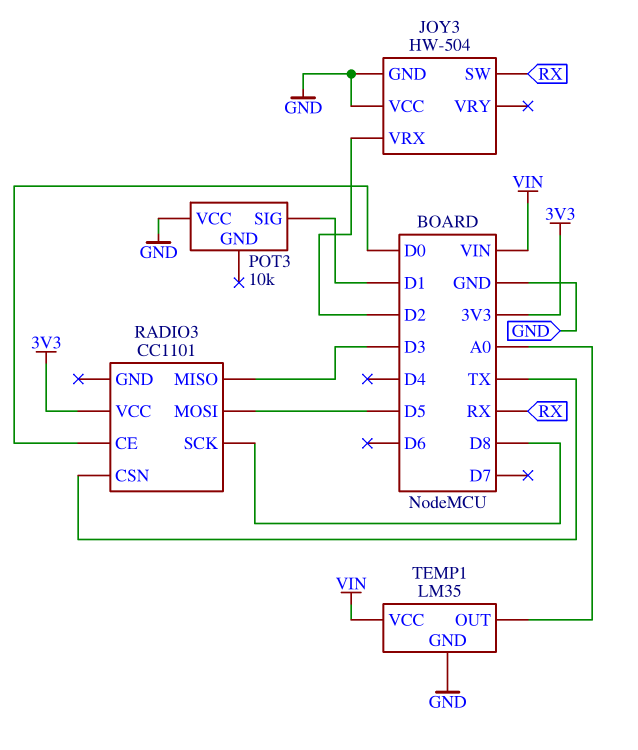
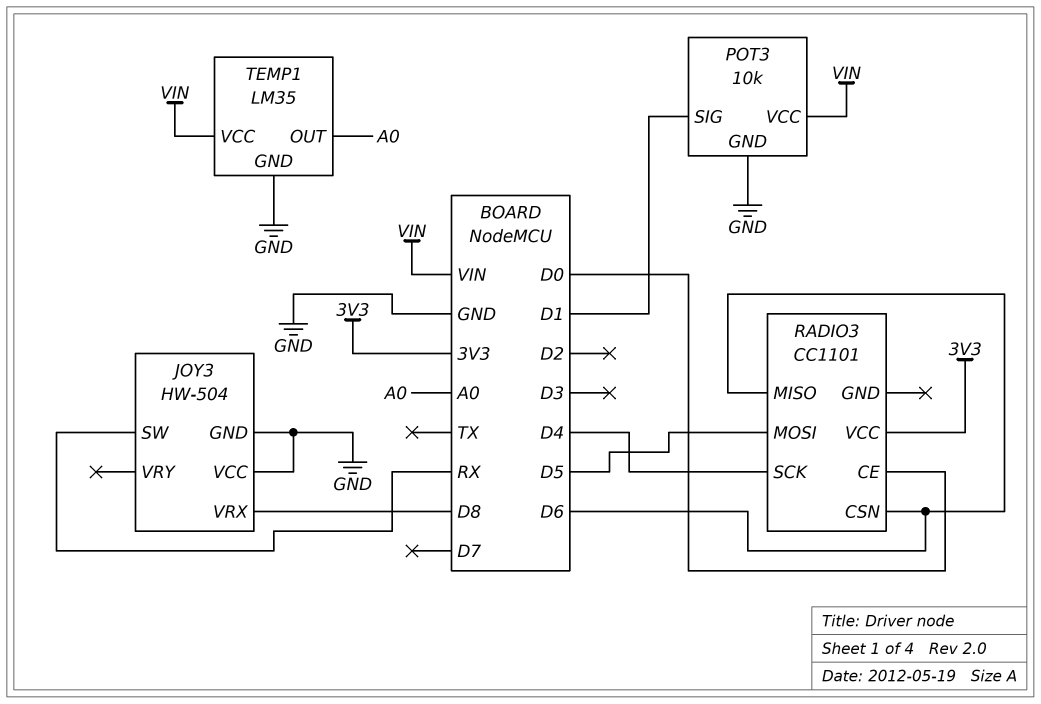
JOY3 pin VRX: D2 -> D8
POT3 pin GND: none -> GND
POT3 pin VCC: GND -> VIN
RADIO3 pin CSN: TX -> D6
RADIO3 pin MISO: D3 -> D6
RADIO3 pin SCK: D8 -> D4

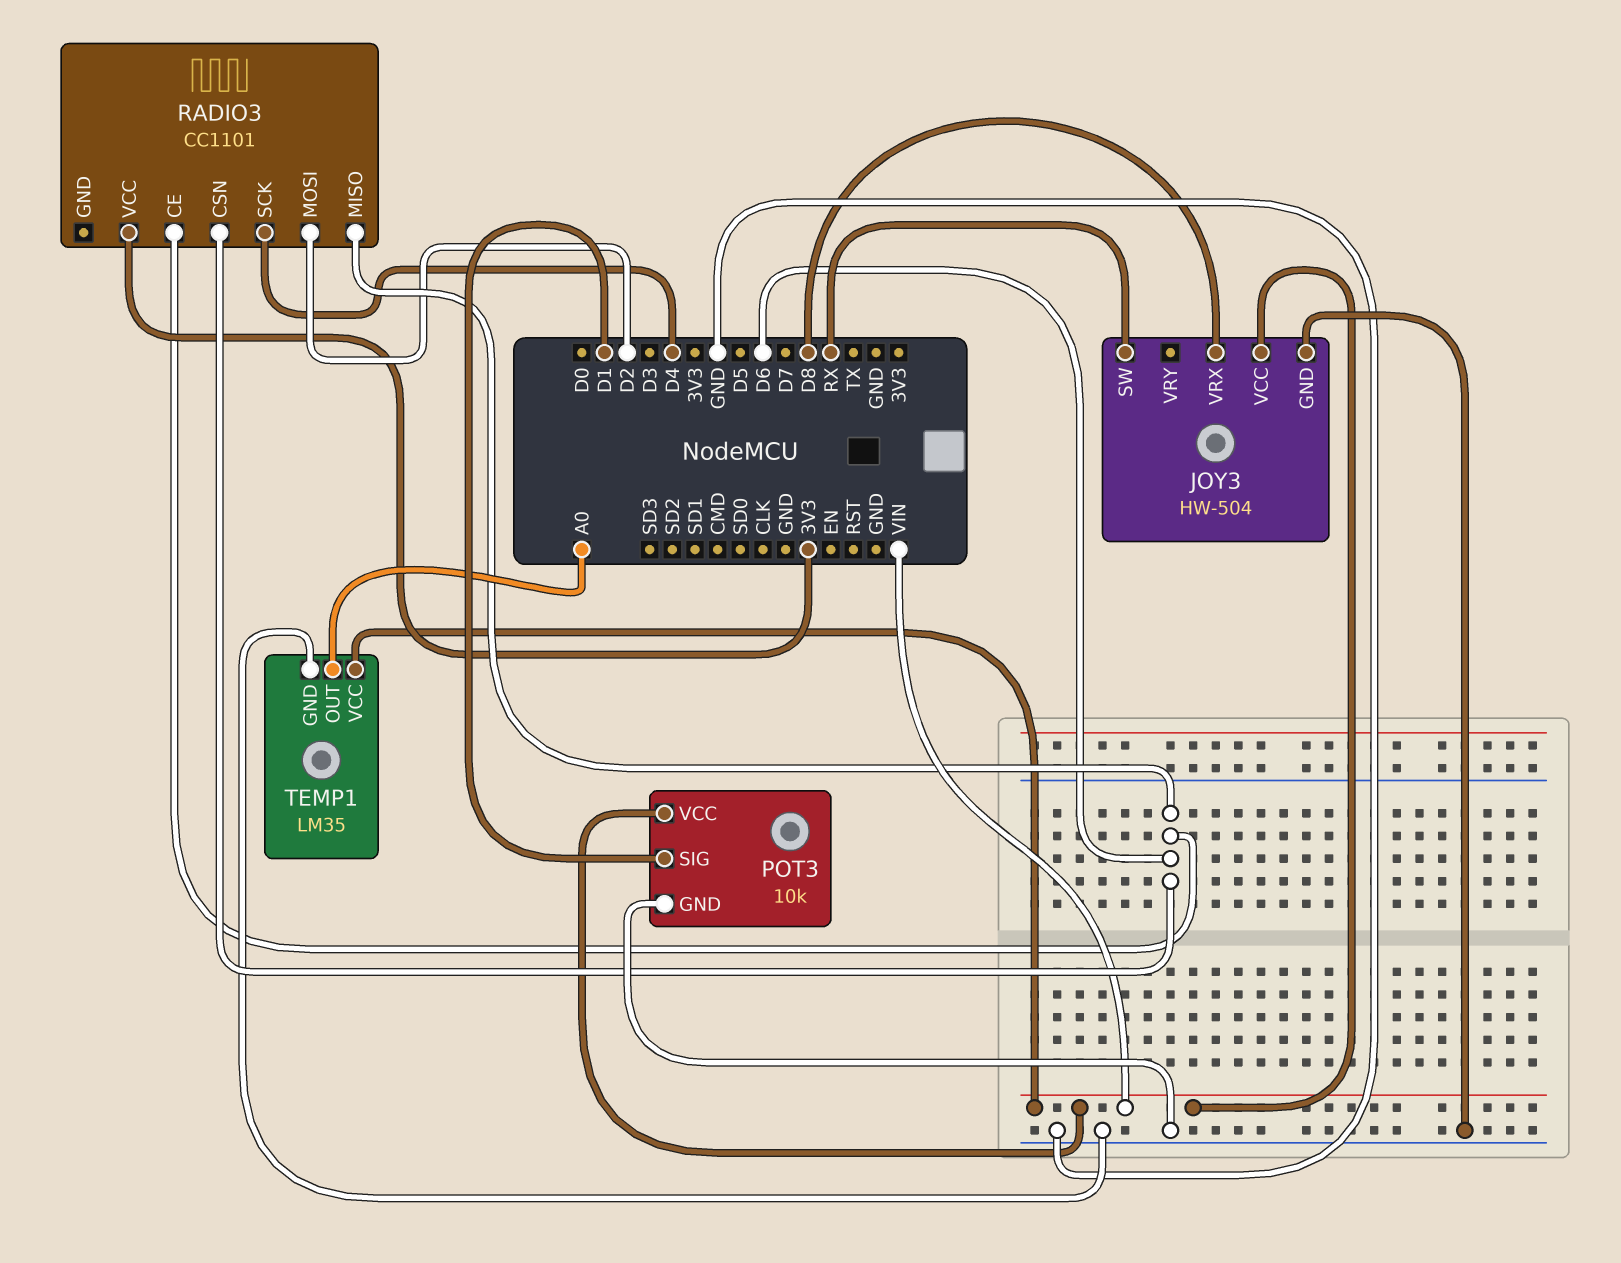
JOY3 pin VCC: GND -> VIN
RADIO3 pin CE: D0 -> D6
RADIO3 pin MOSI: D5 -> D2

